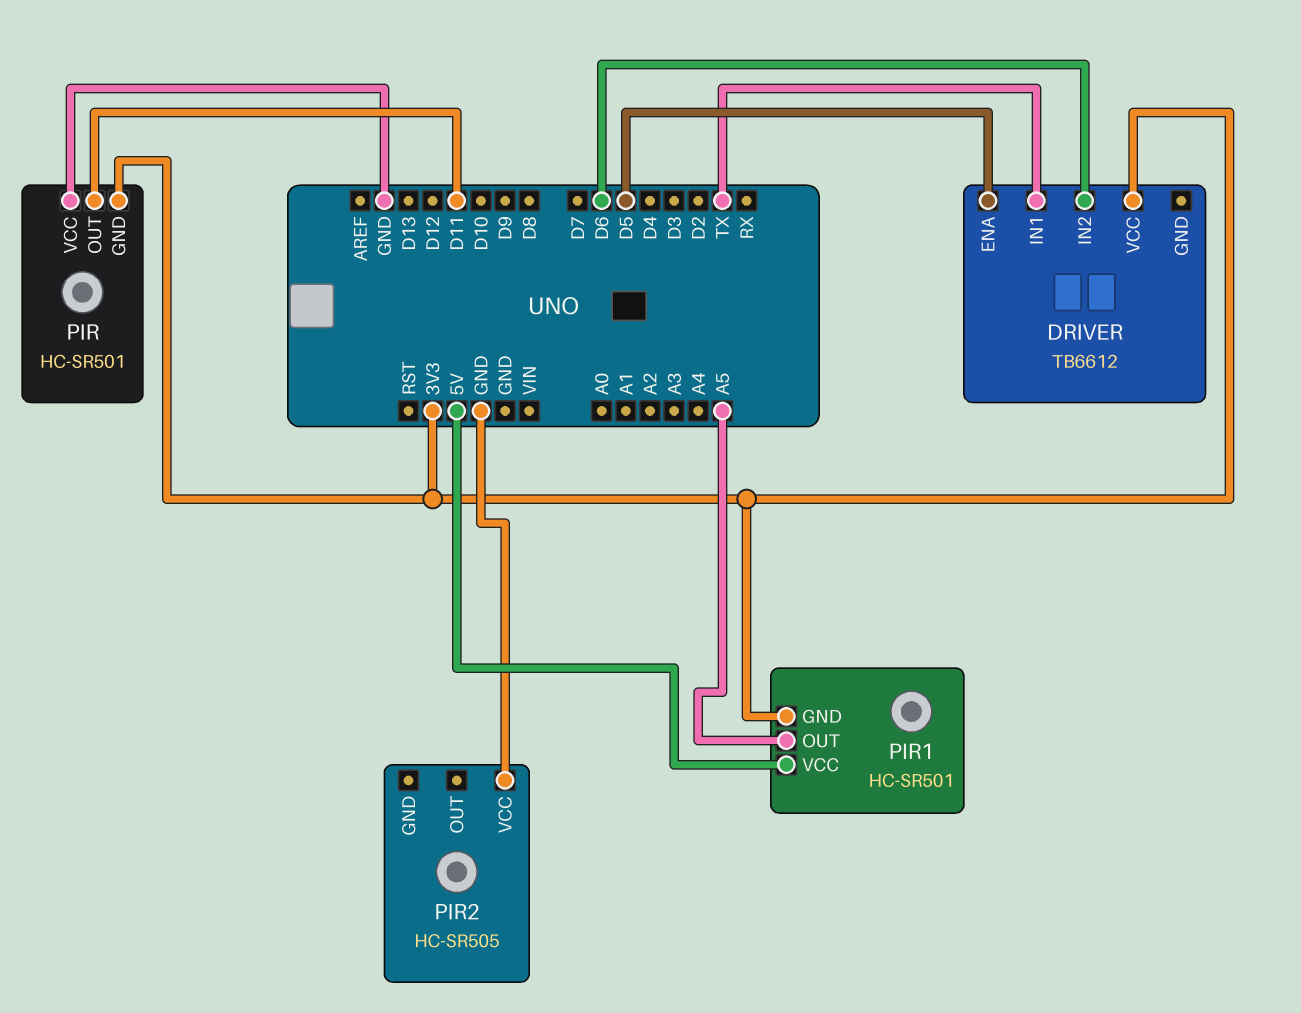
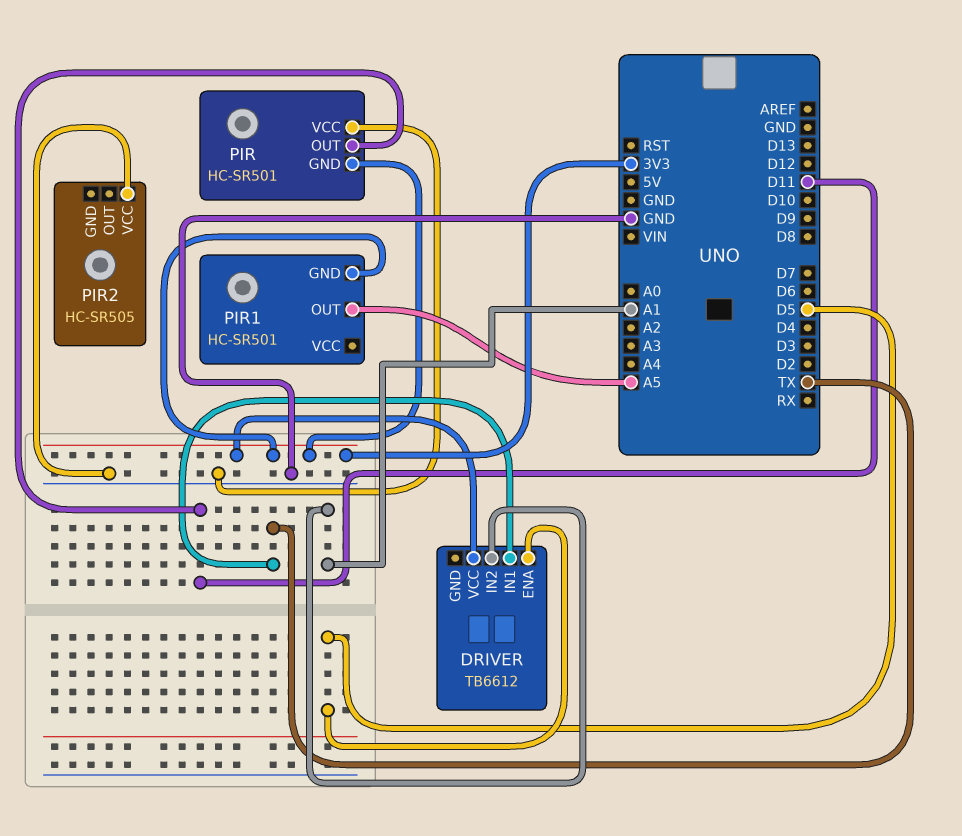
DRIVER pin IN2: D6 -> A1
PIR1 pin VCC: 5V -> none

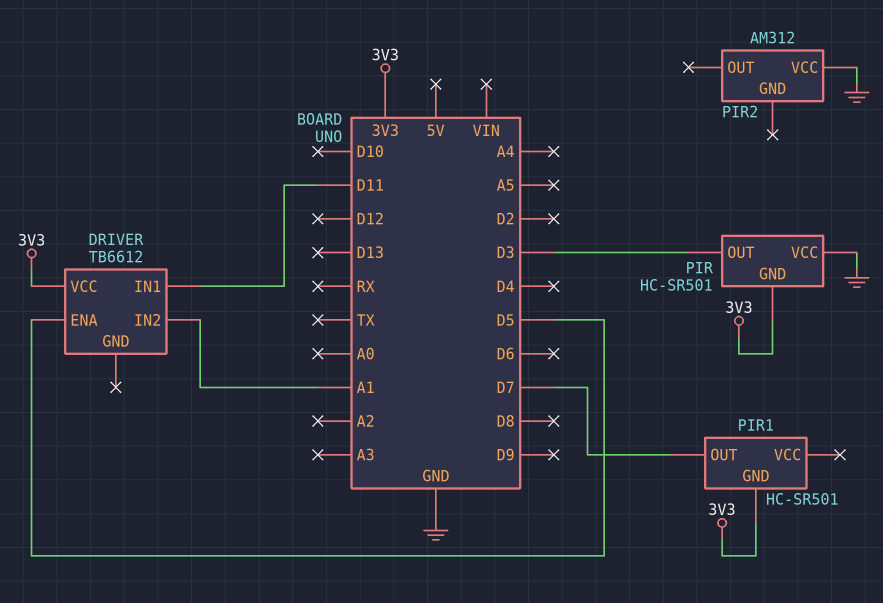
DRIVER pin IN1: TX -> D11
PIR pin OUT: D11 -> D3
PIR1 pin OUT: A5 -> D7
PIR2: HC-SR505 -> AM312

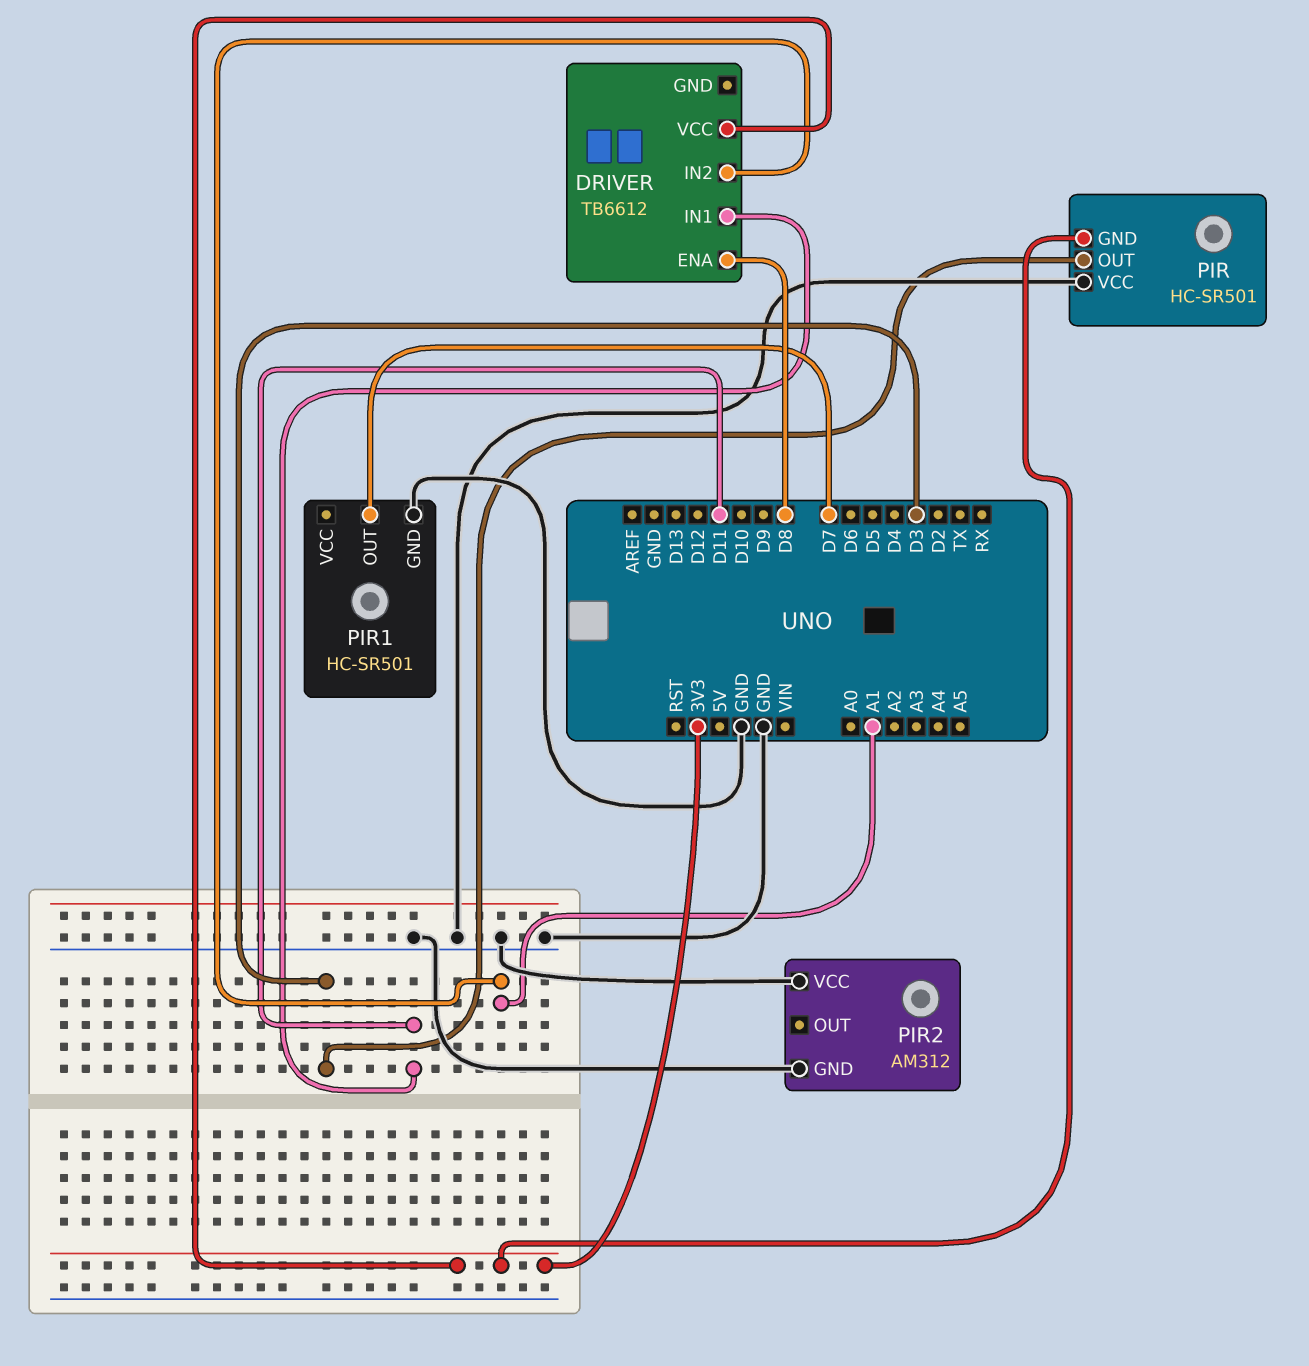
DRIVER pin ENA: D5 -> D8
PIR1 pin GND: 3V3 -> GND
PIR2 pin GND: none -> GND

